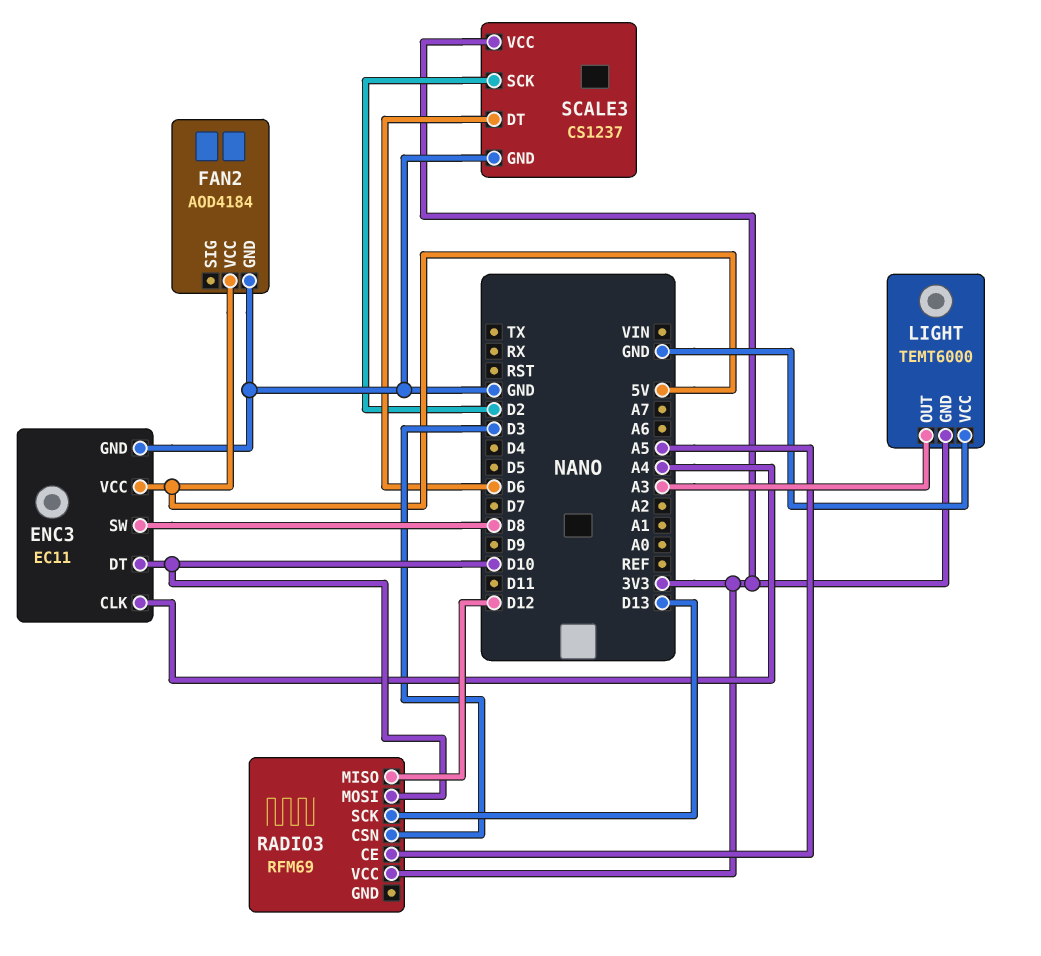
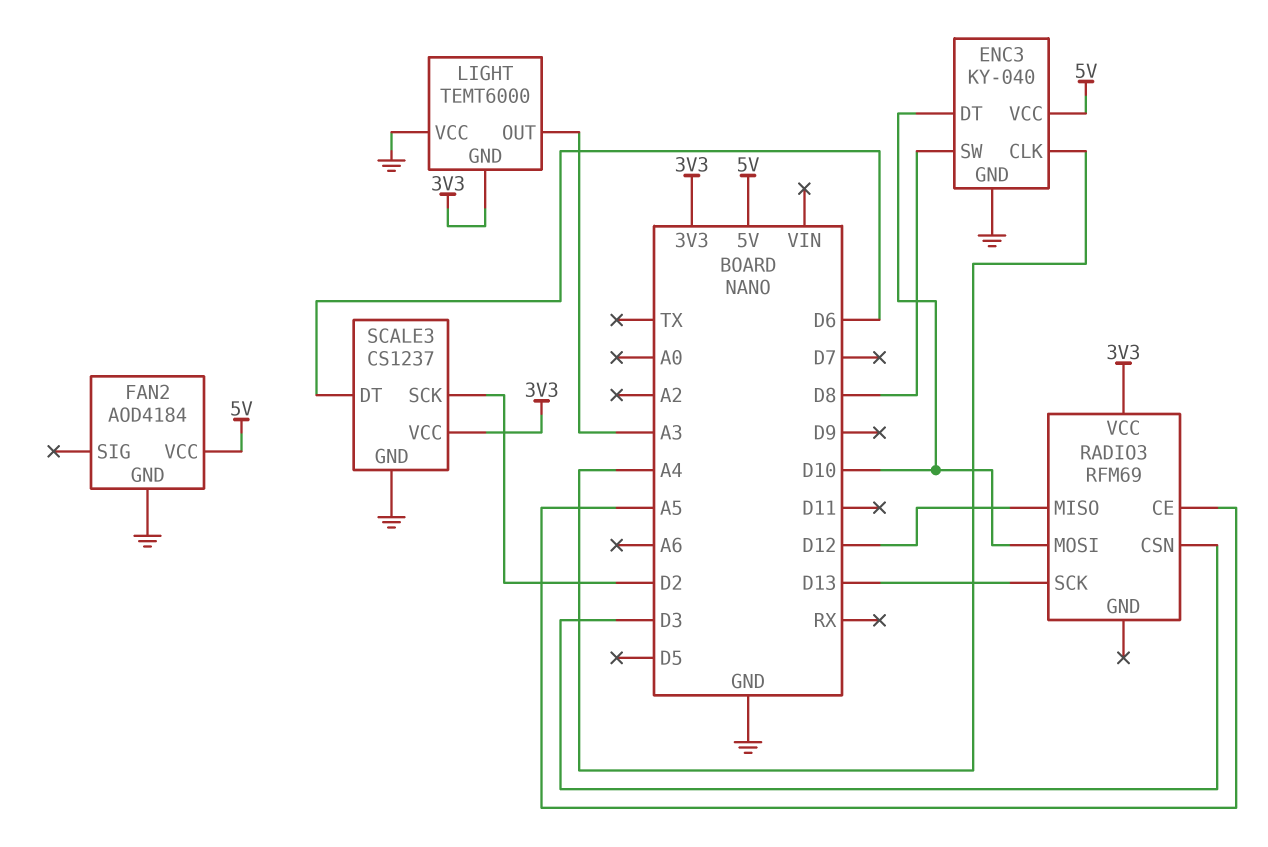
ENC3: EC11 -> KY-040

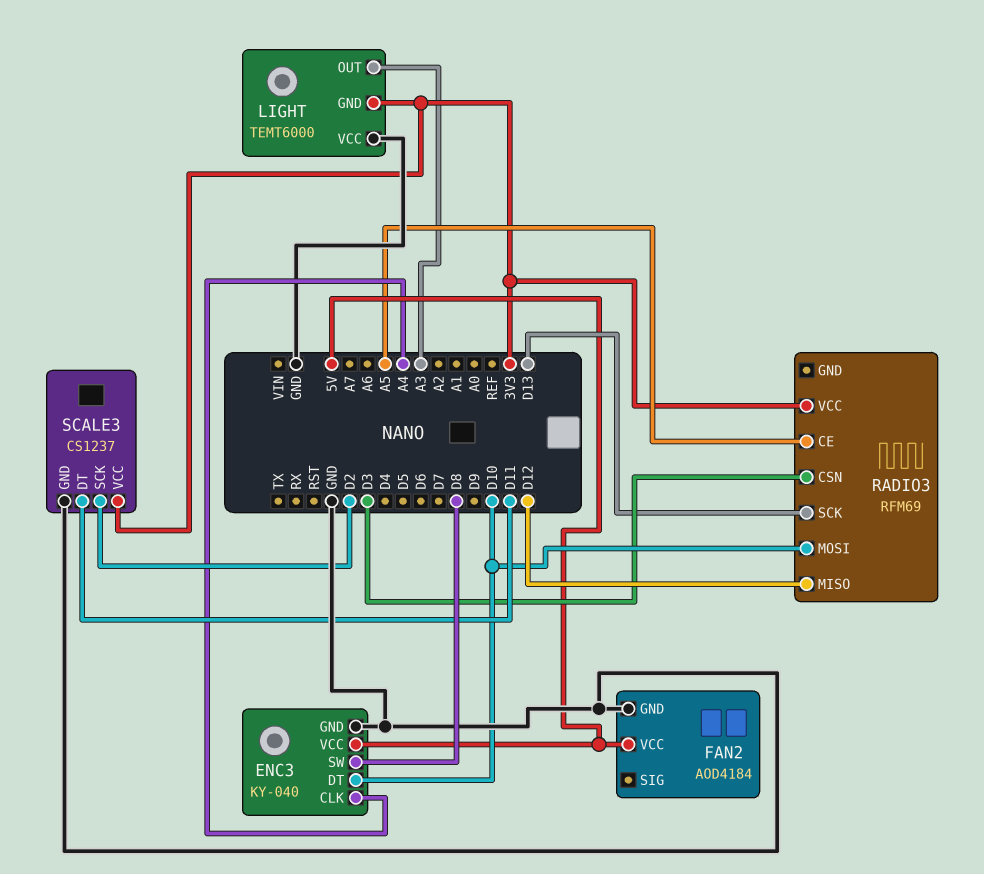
SCALE3 pin DT: D6 -> D11

